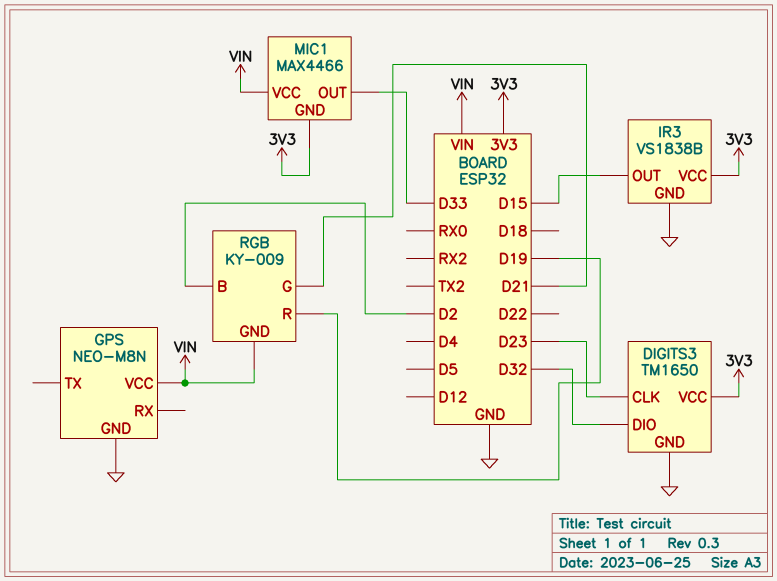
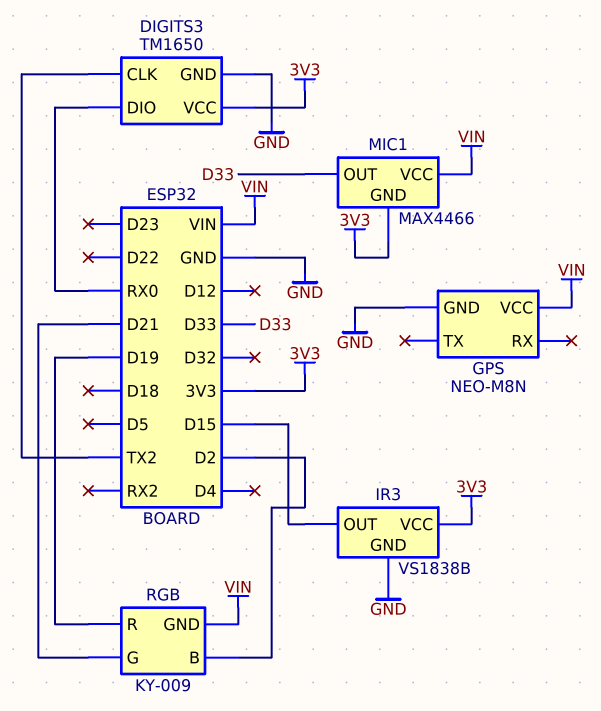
DIGITS3 pin CLK: D23 -> TX2
DIGITS3 pin DIO: D32 -> RX0

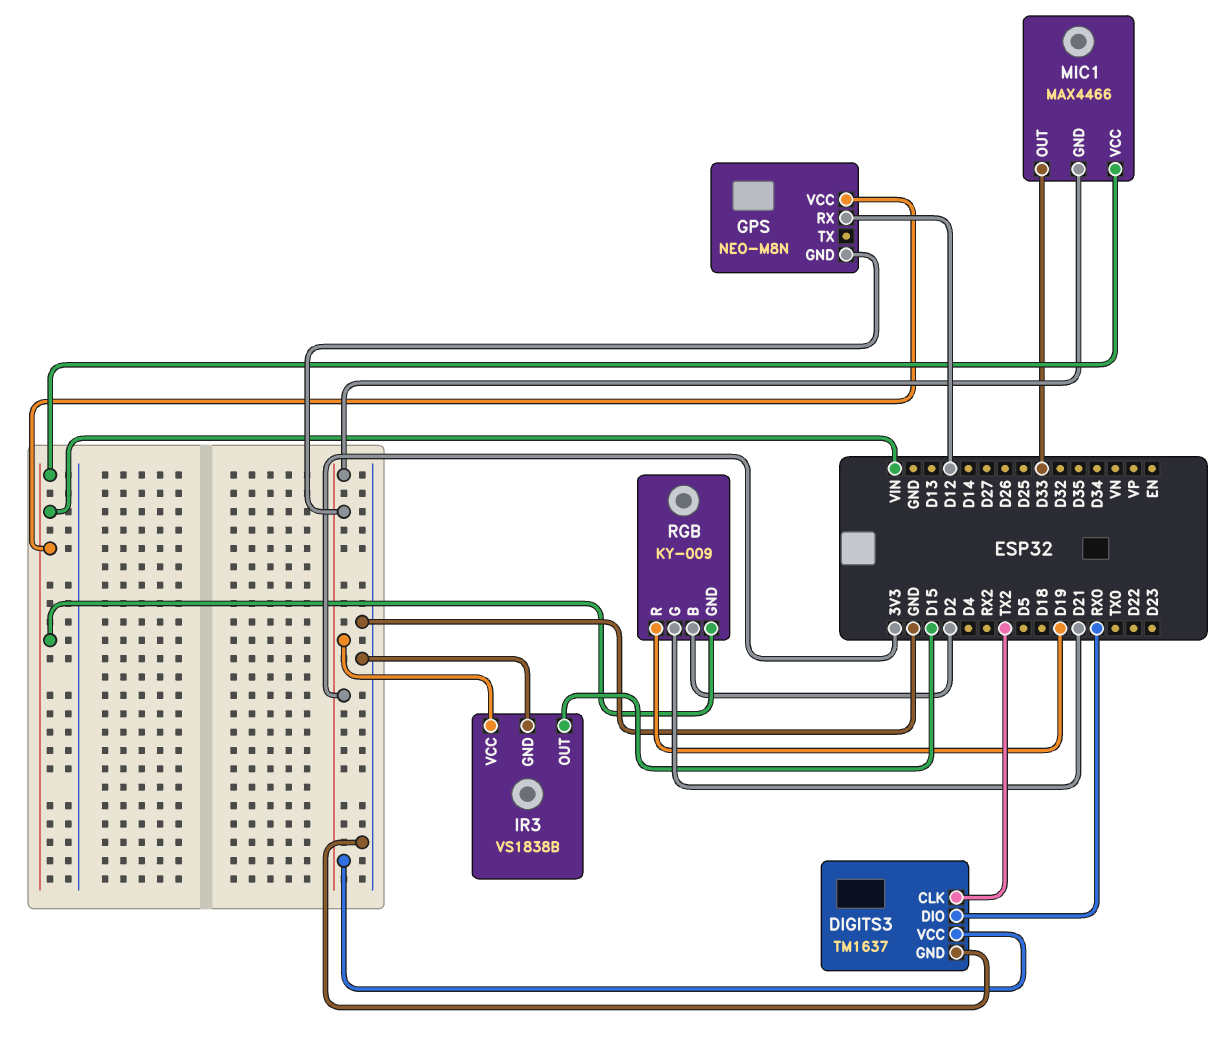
DIGITS3: TM1650 -> TM1637
GPS pin GND: GND -> 3V3
GPS pin RX: none -> D12

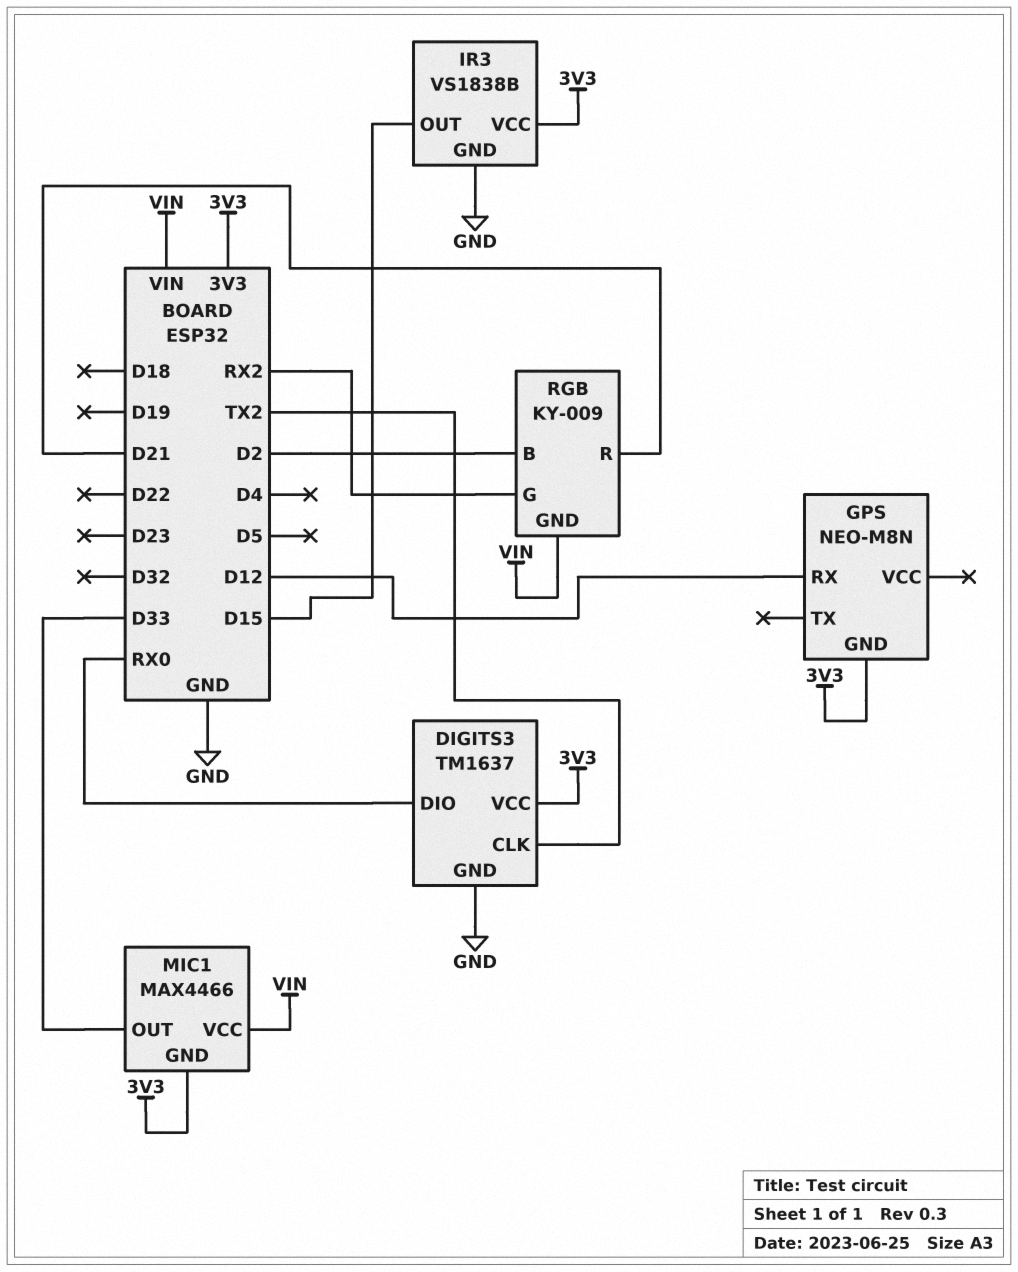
GPS pin VCC: VIN -> none
RGB pin G: D21 -> RX2
RGB pin R: D19 -> D21

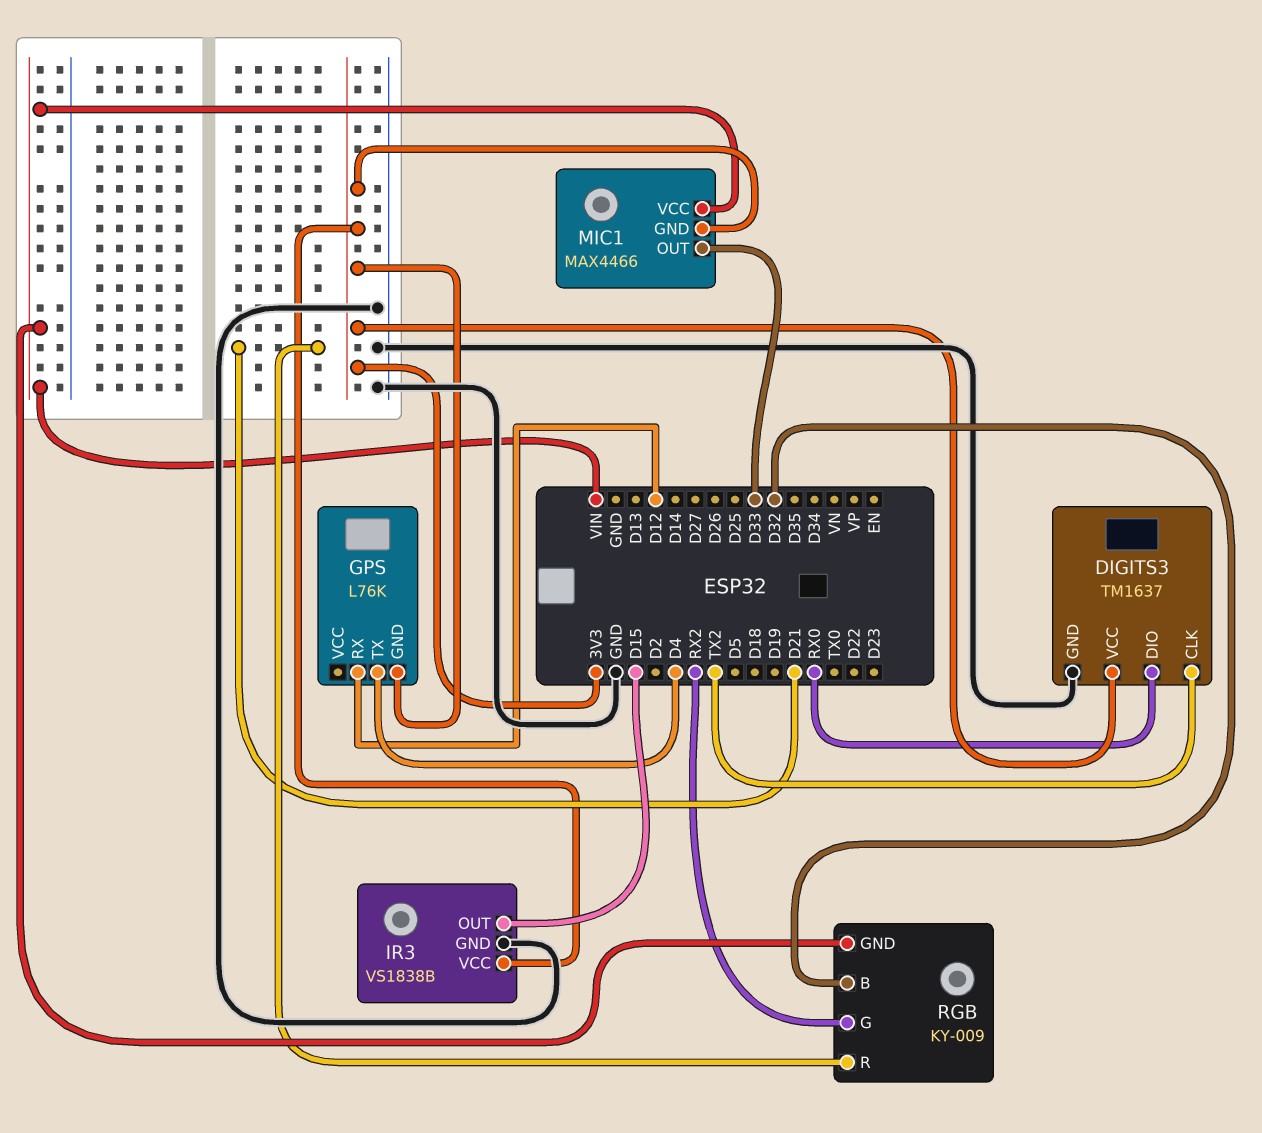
GPS: NEO-M8N -> L76K
GPS pin TX: none -> D4
RGB pin B: D2 -> D32

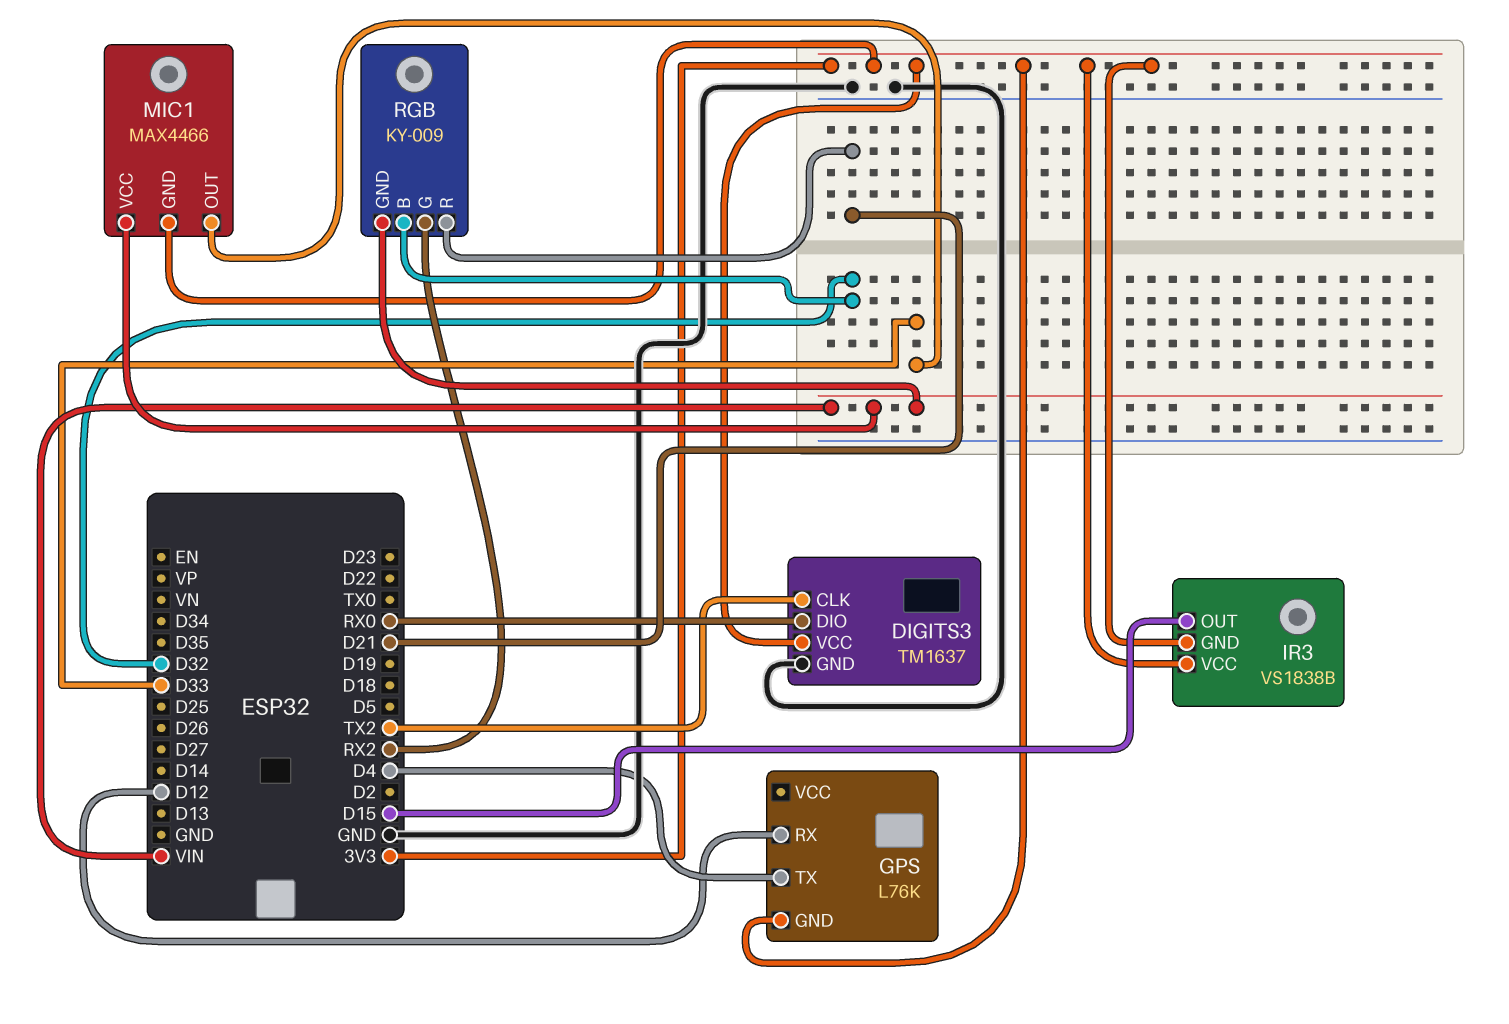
IR3 pin GND: GND -> 3V3

